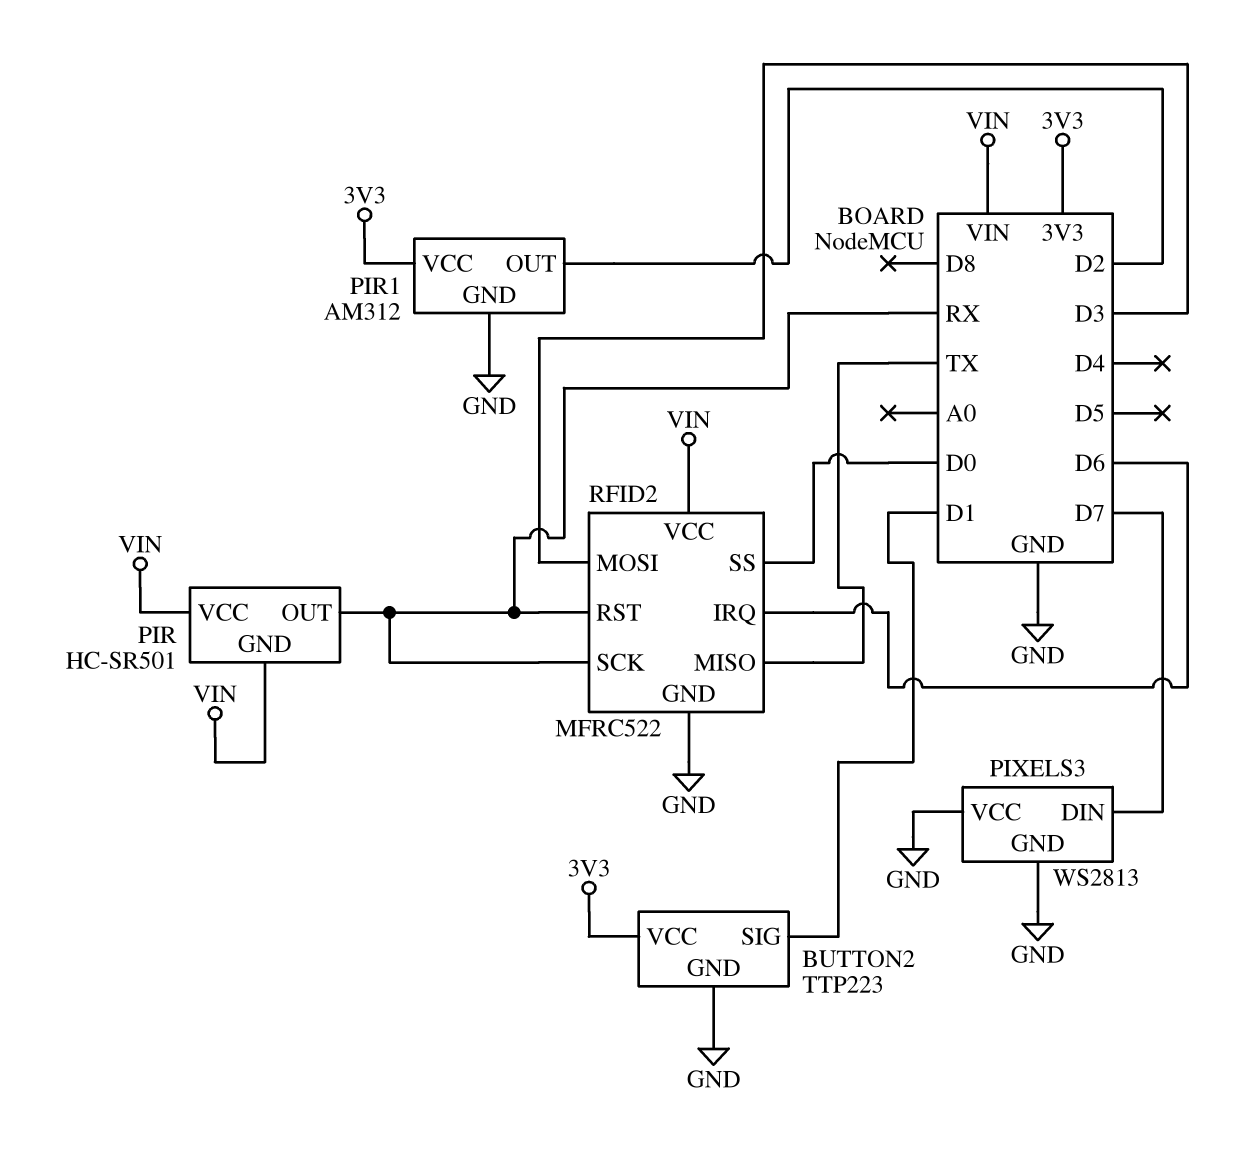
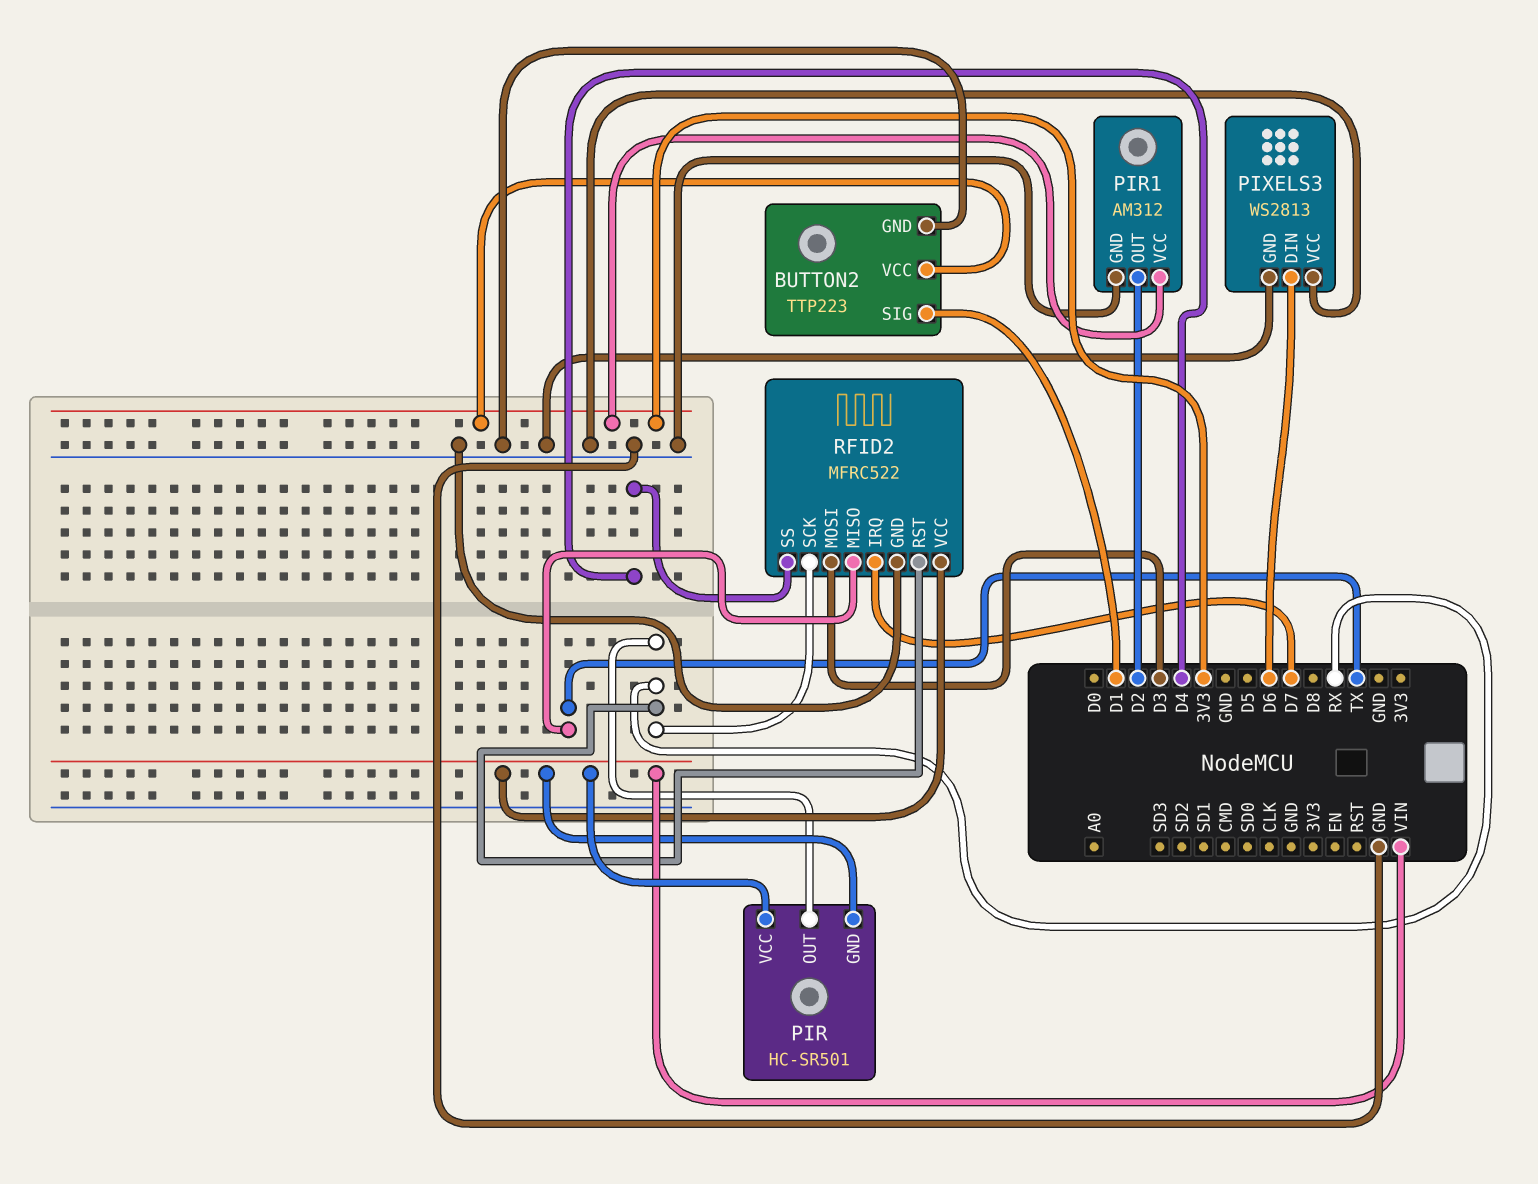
PIXELS3 pin DIN: D7 -> D6
RFID2 pin IRQ: D6 -> D7
RFID2 pin SS: D0 -> D4

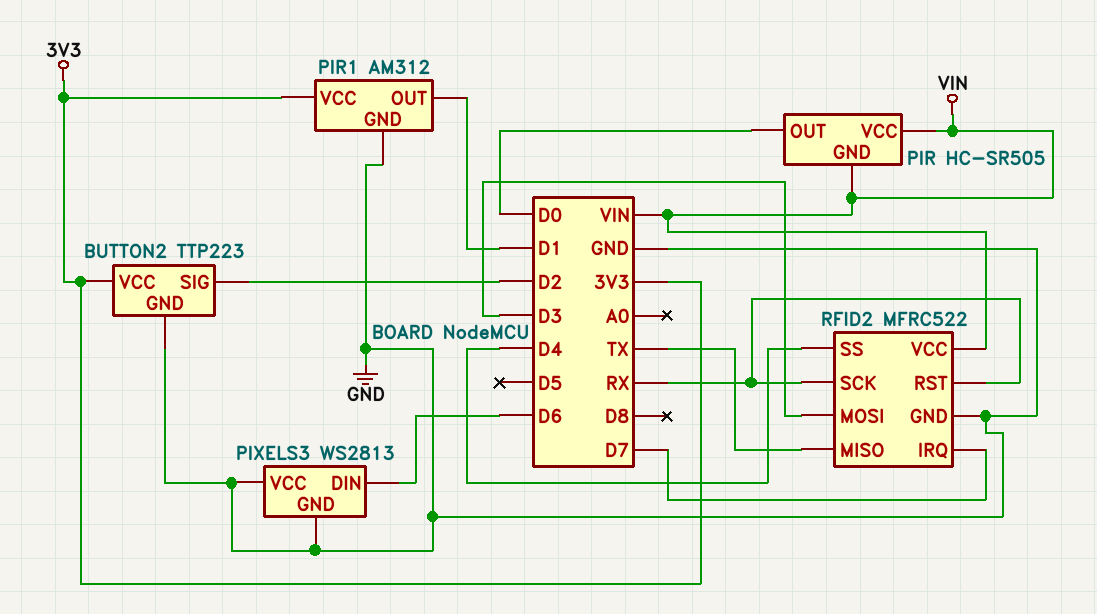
BUTTON2 pin SIG: D1 -> D2
PIR: HC-SR501 -> HC-SR505
PIR pin OUT: RX -> D0
PIR1 pin OUT: D2 -> D1

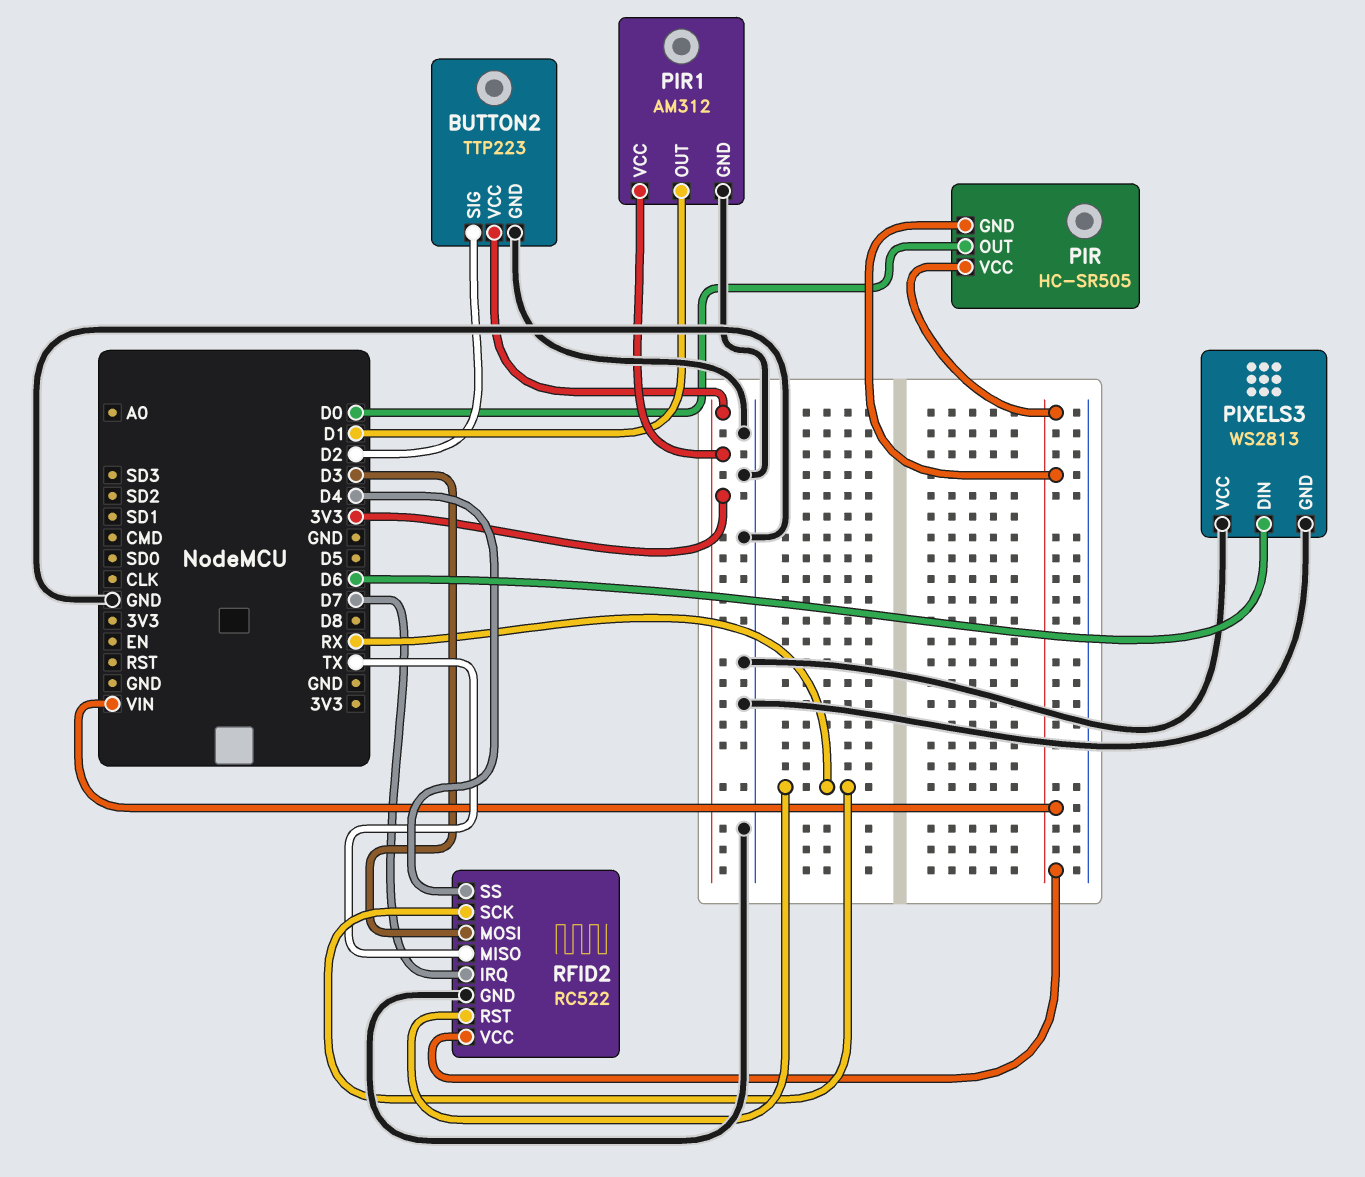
RFID2: MFRC522 -> RC522

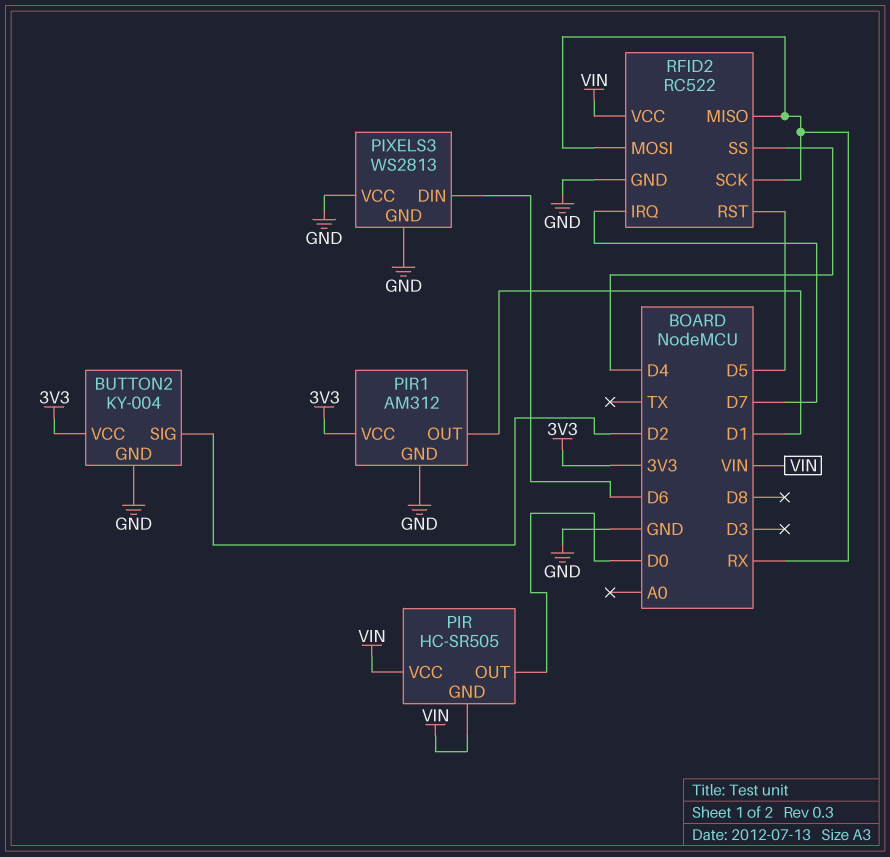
BUTTON2: TTP223 -> KY-004
RFID2 pin MISO: TX -> RX
RFID2 pin MOSI: D3 -> RX
RFID2 pin RST: RX -> D5

